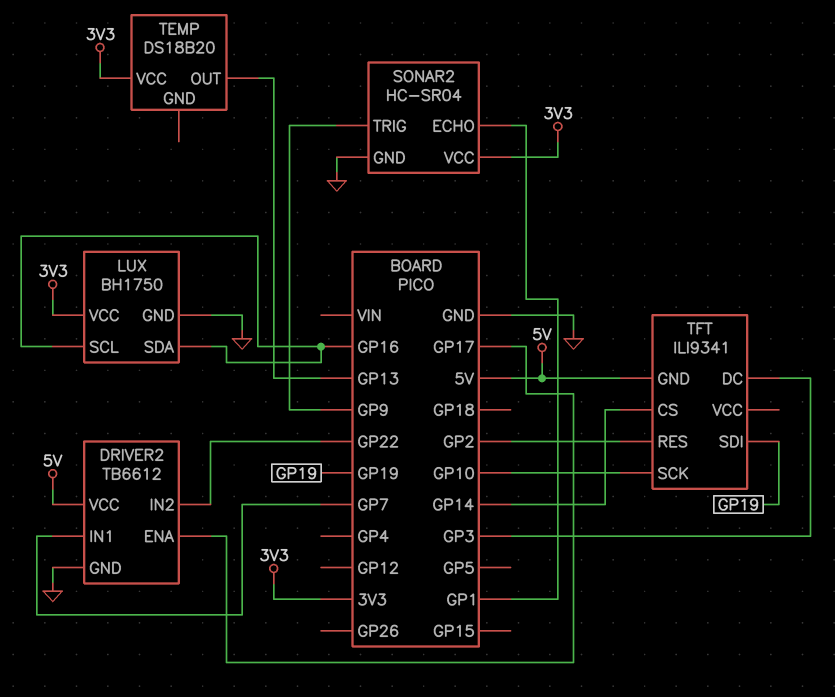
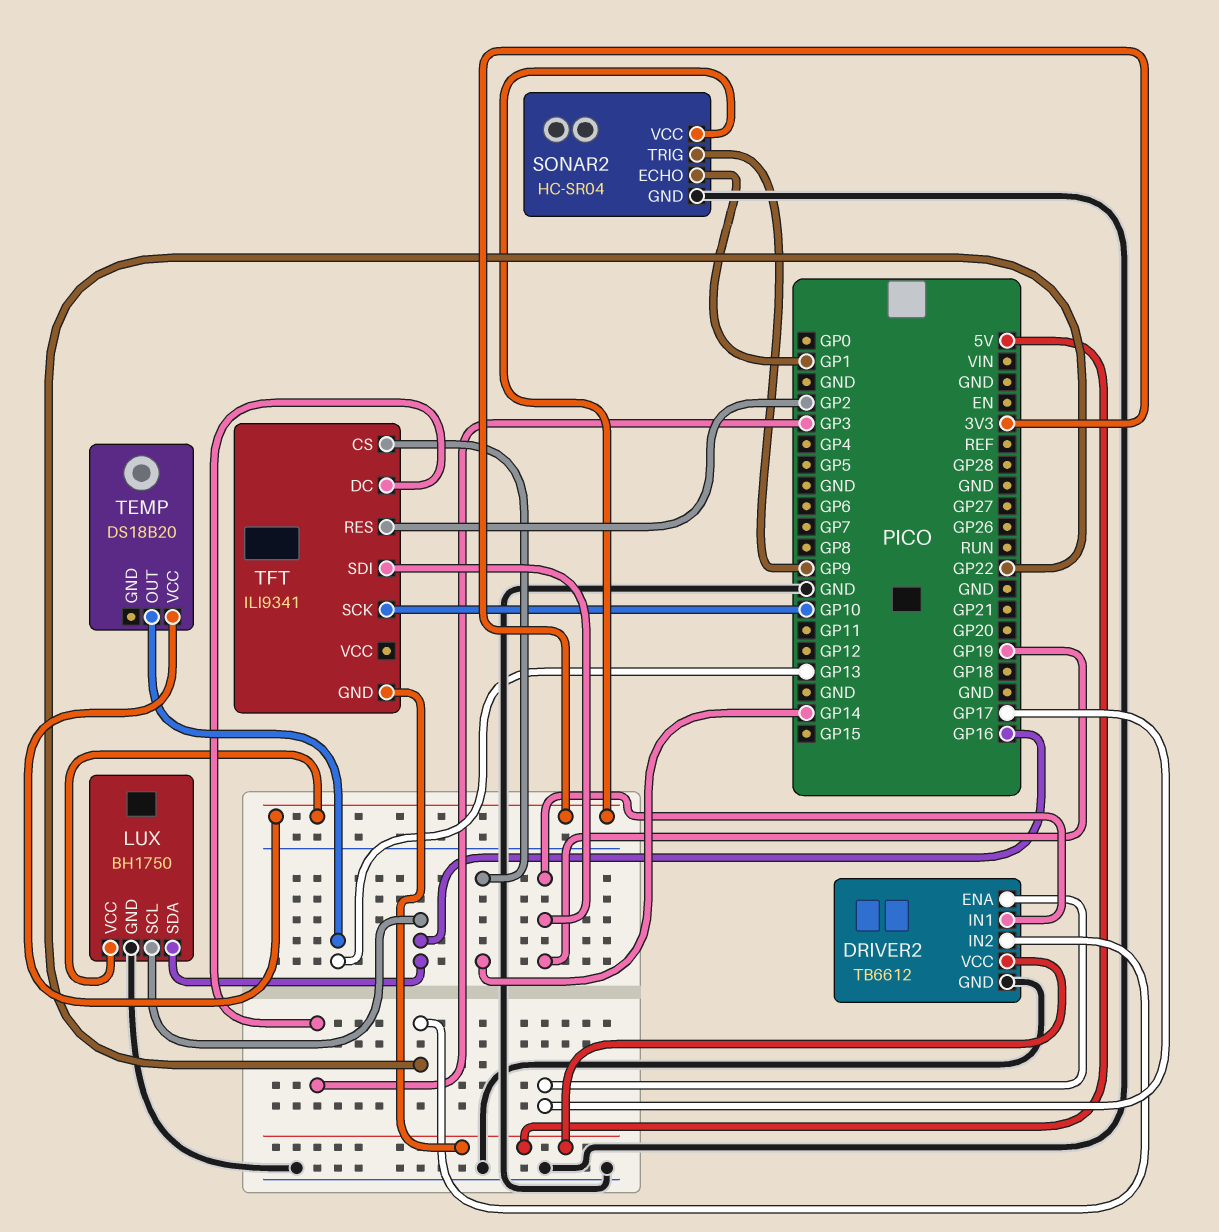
DRIVER2 pin IN1: GP7 -> GP19

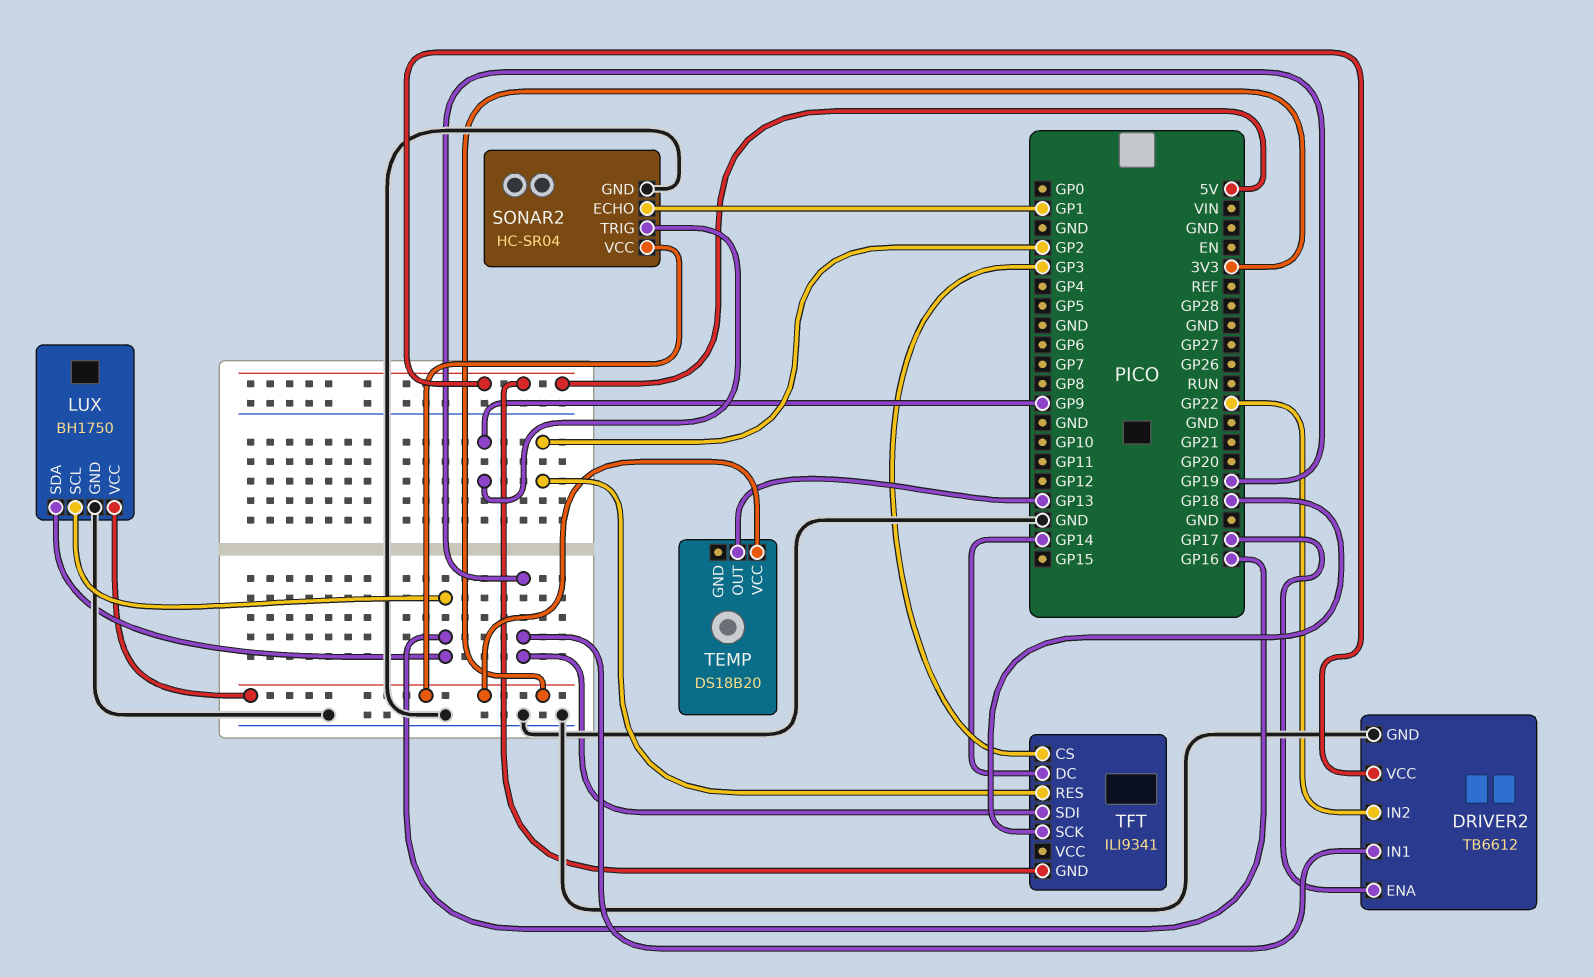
TFT pin CS: GP14 -> GP3
TFT pin DC: GP3 -> GP14
TFT pin SCK: GP10 -> GP18

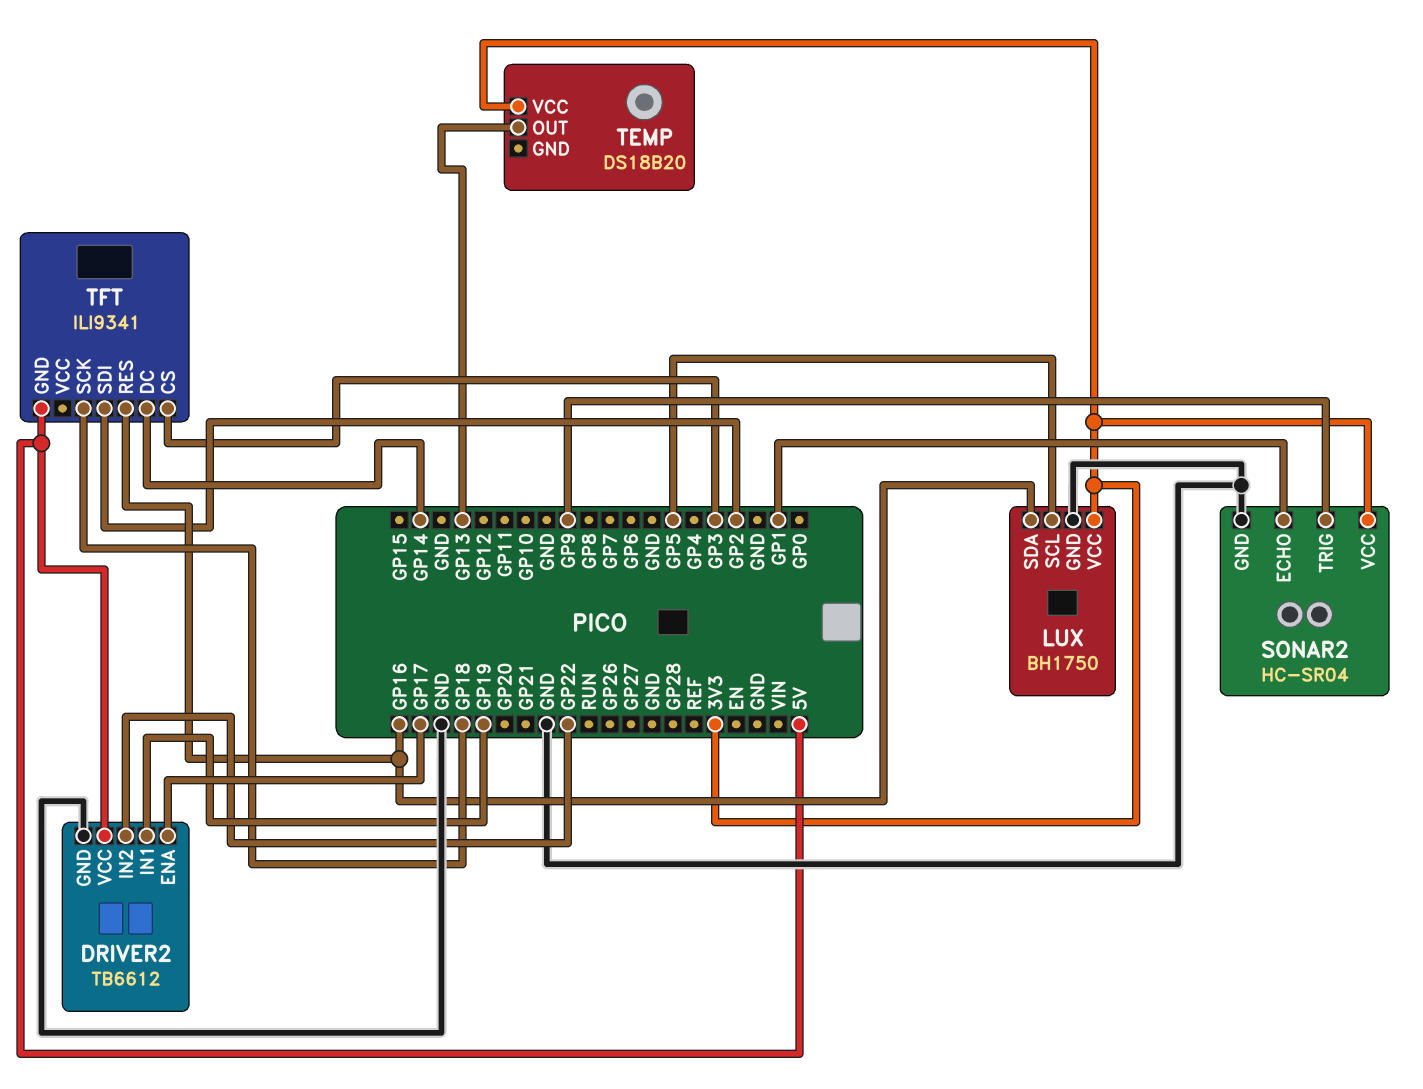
LUX pin SCL: GP16 -> GP5
TFT pin RES: GP2 -> GP16
TFT pin SDI: GP19 -> GP2

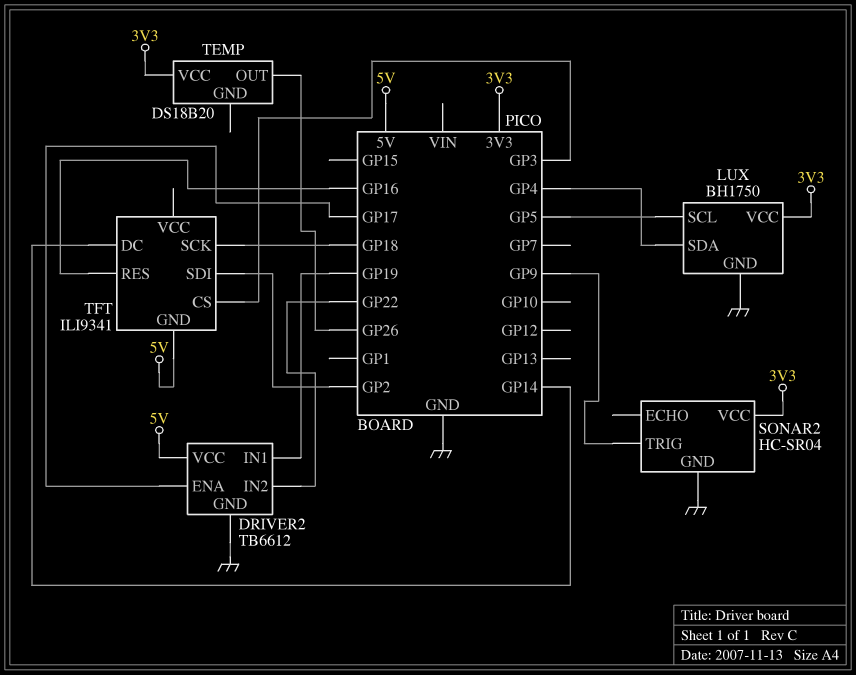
LUX pin SDA: GP16 -> GP4
SONAR2 pin ECHO: GP1 -> none
TEMP pin OUT: GP13 -> GP26

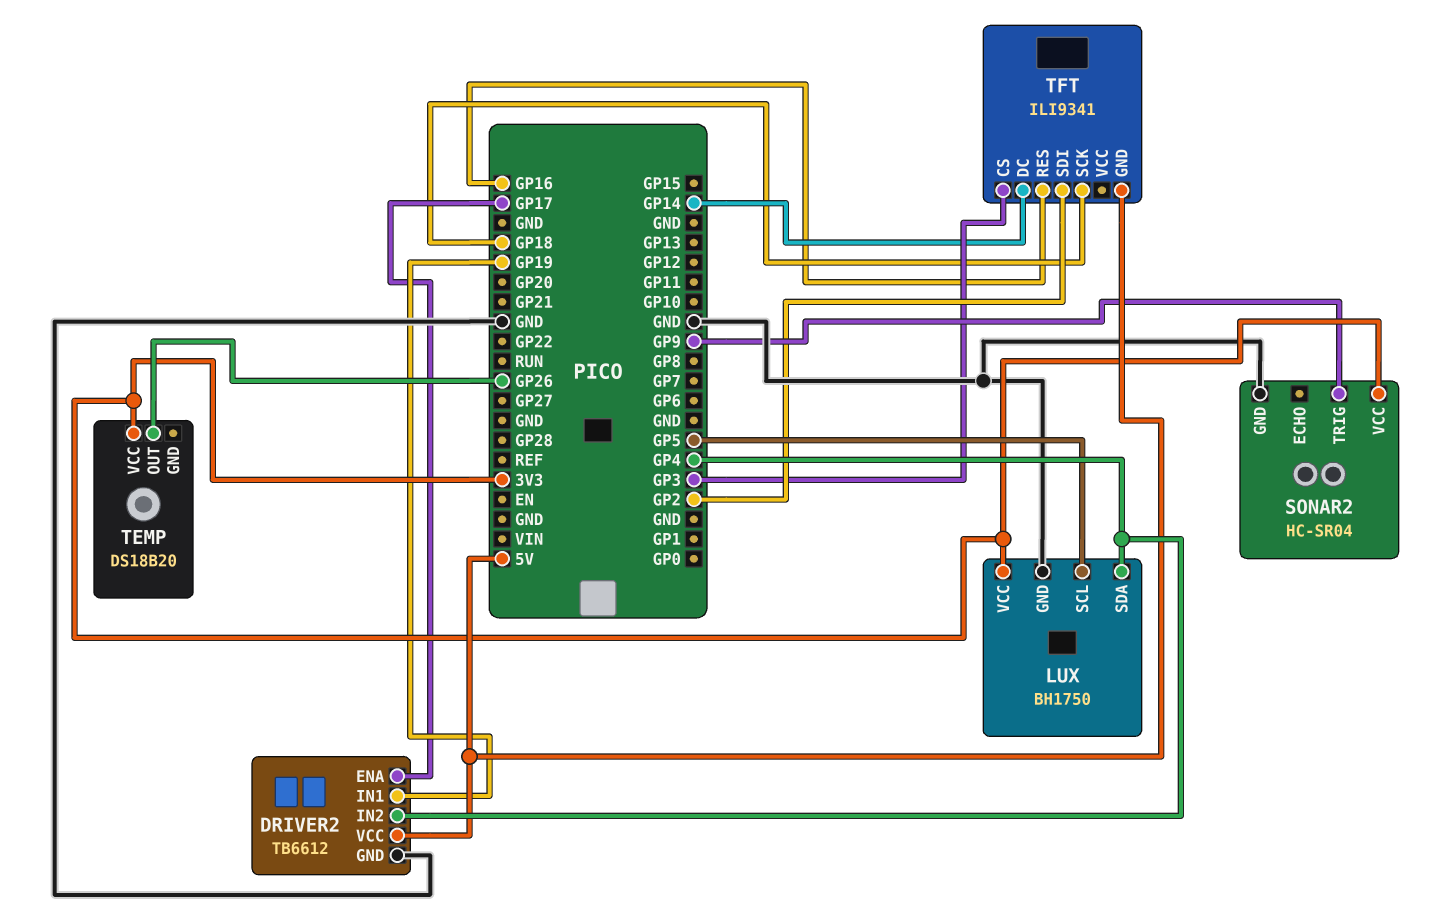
DRIVER2 pin IN2: GP22 -> GP4

